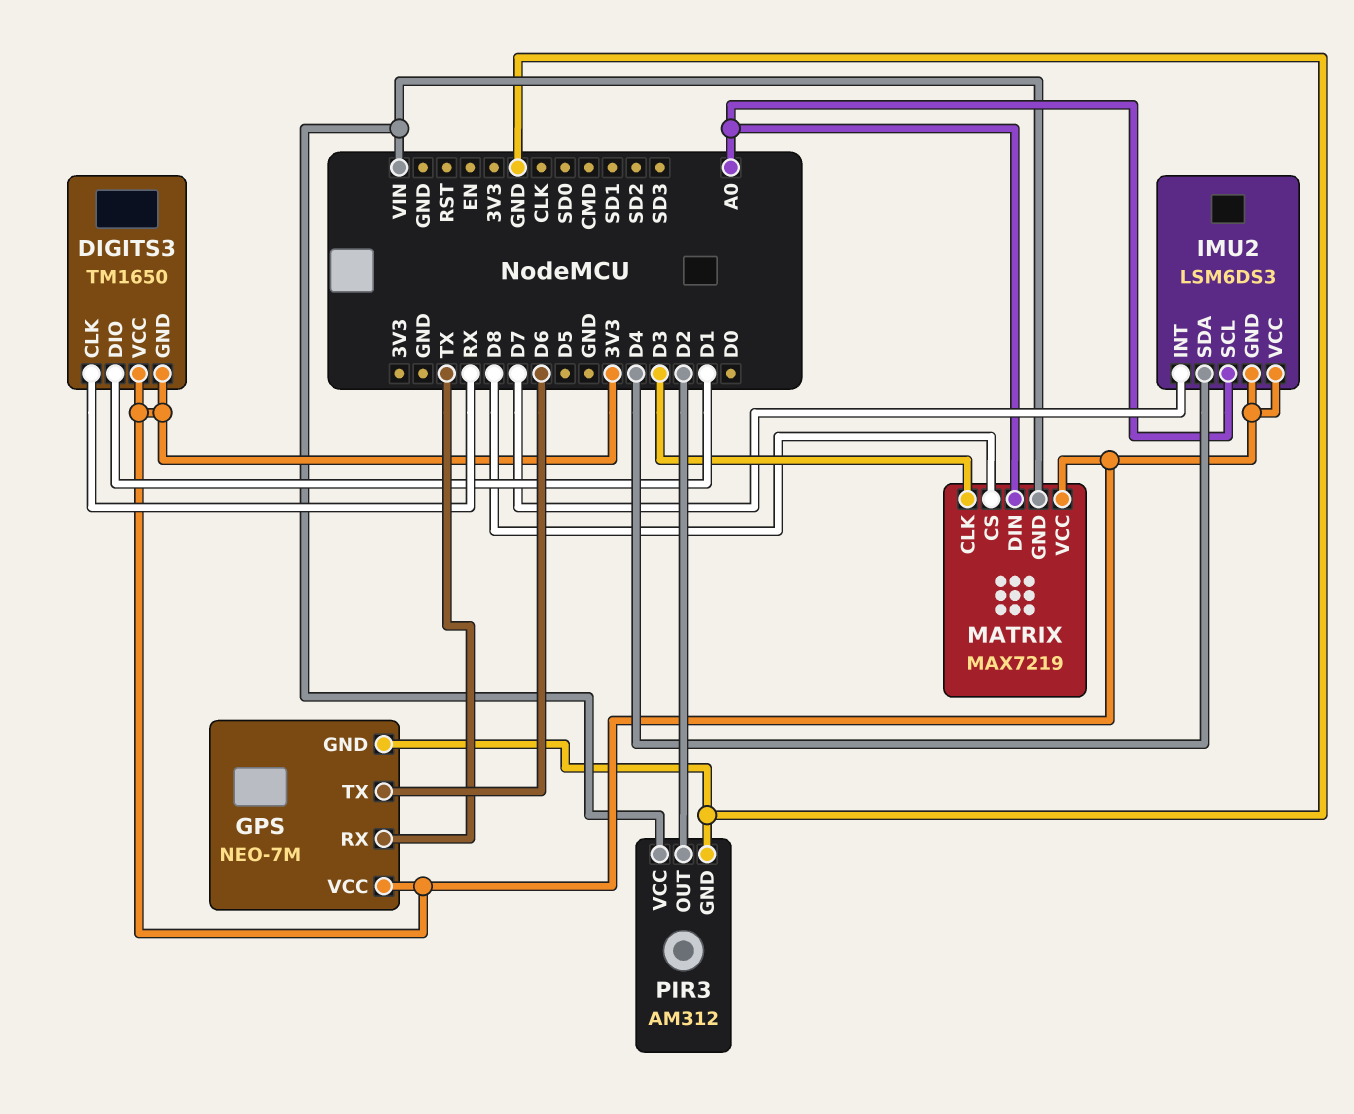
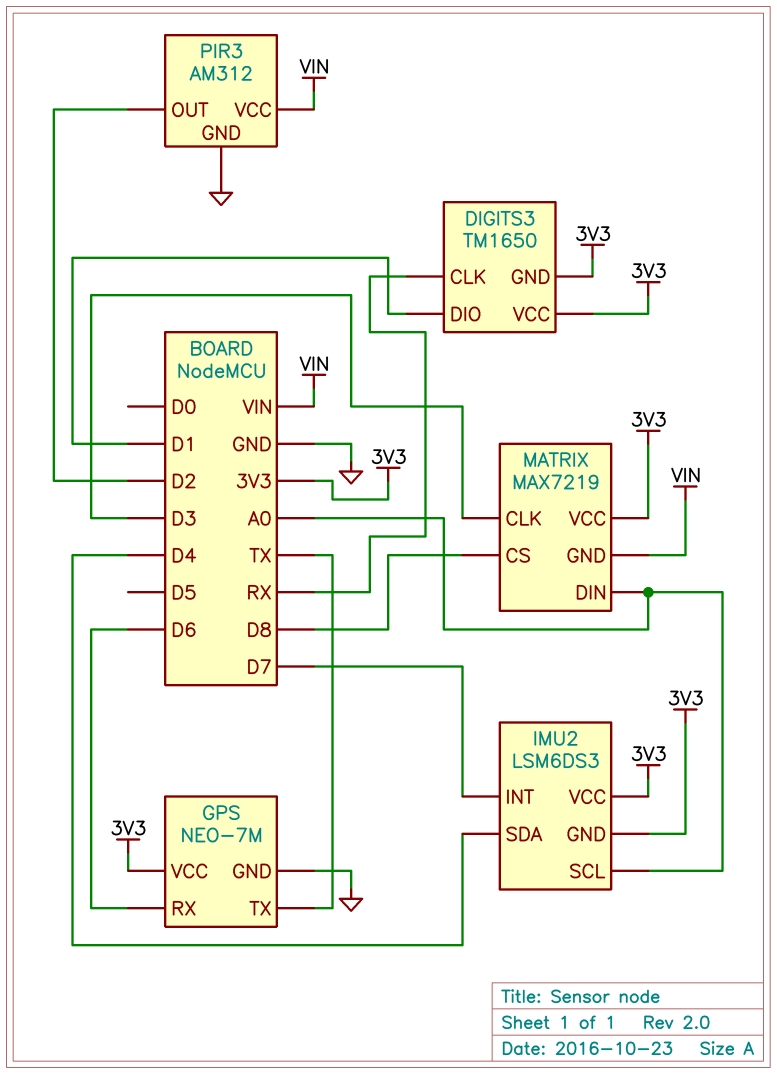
GPS pin RX: TX -> D6
GPS pin TX: D6 -> TX

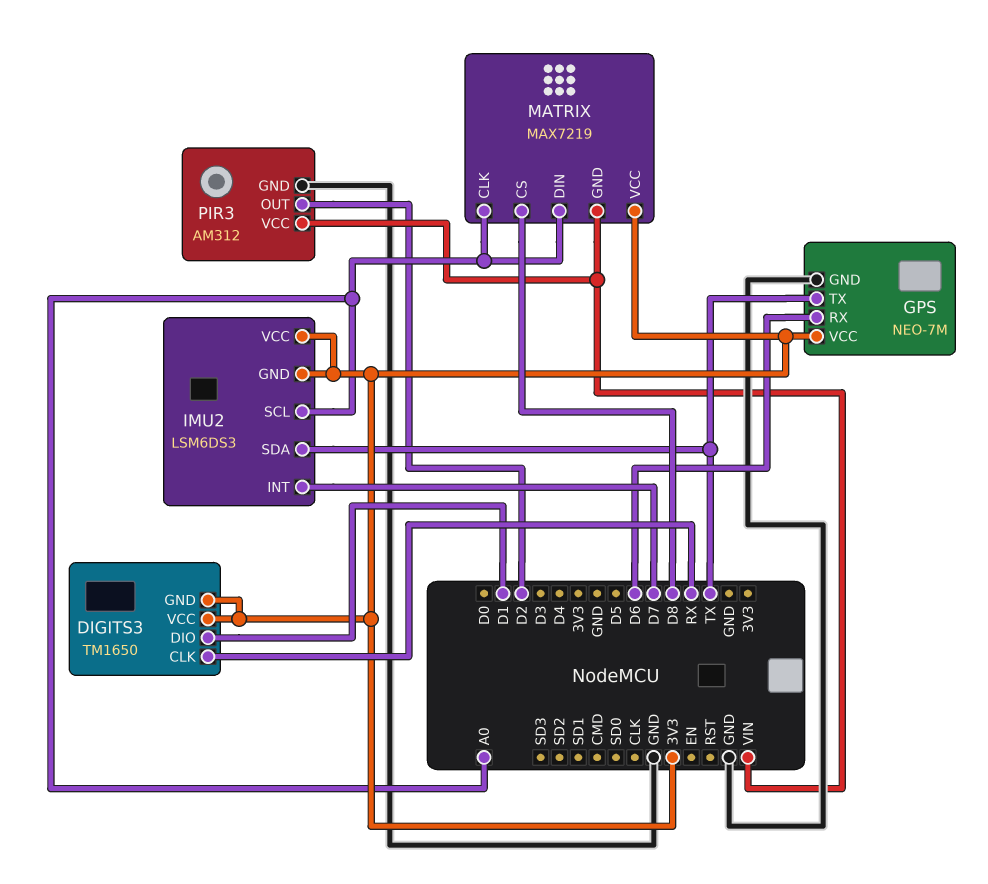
IMU2 pin SDA: D4 -> TX
MATRIX pin CLK: D3 -> A0

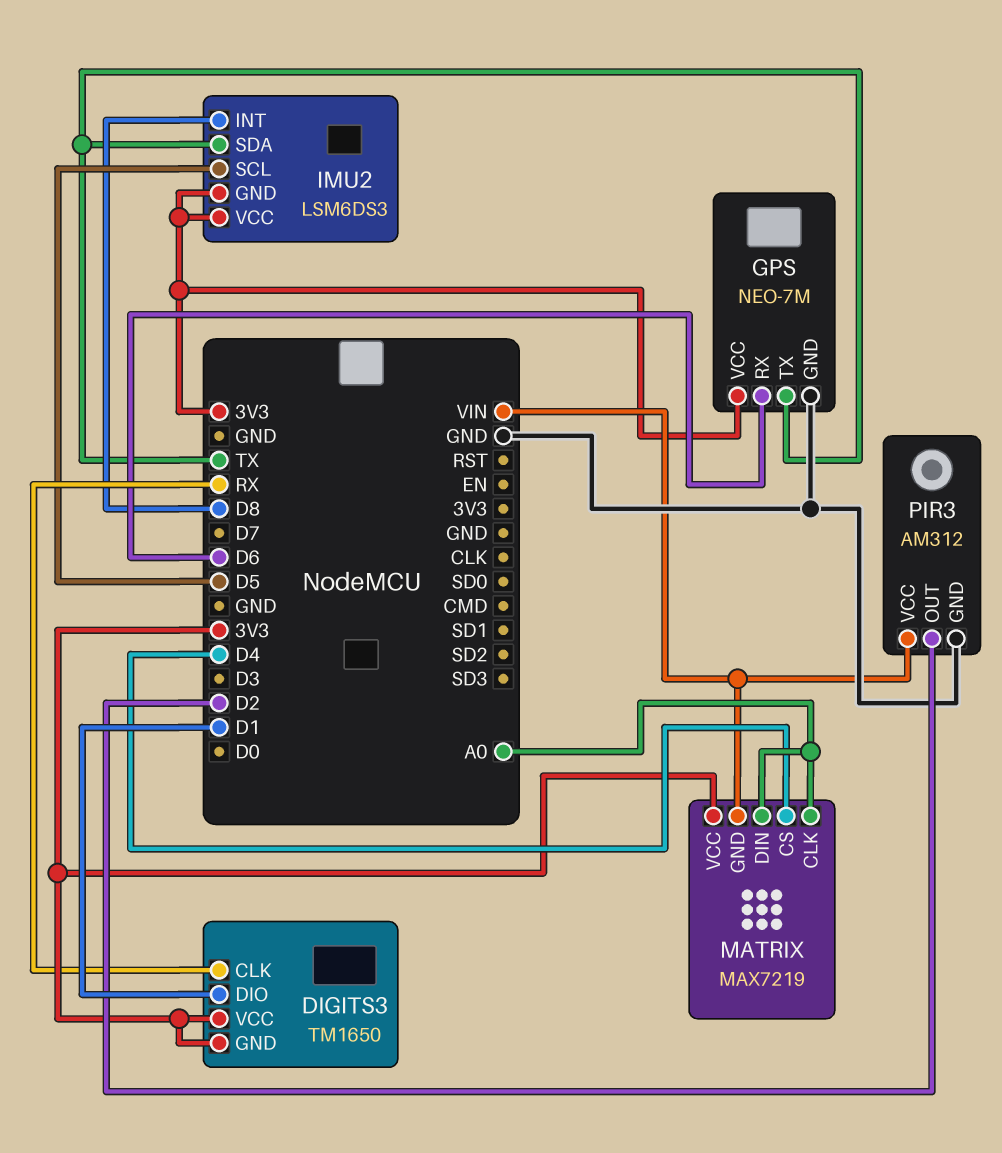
IMU2 pin INT: D7 -> D8
IMU2 pin SCL: A0 -> D5
MATRIX pin CS: D8 -> D4

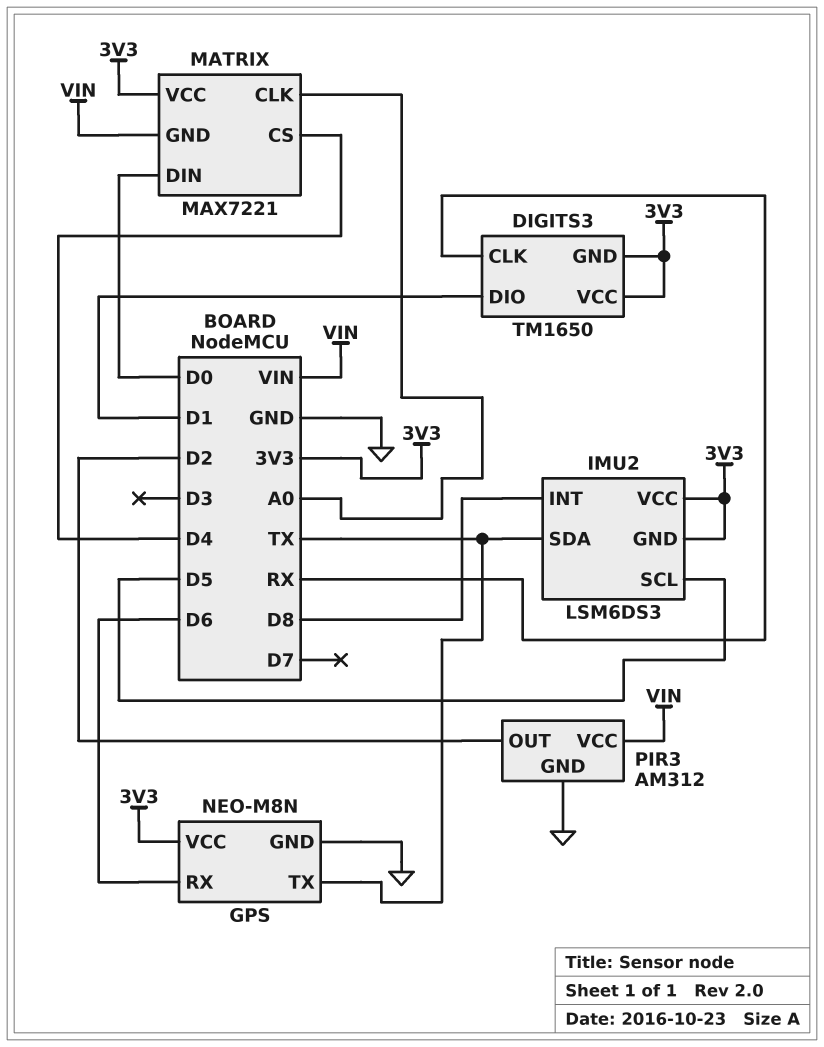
GPS: NEO-7M -> NEO-M8N
MATRIX: MAX7219 -> MAX7221
MATRIX pin DIN: A0 -> D0

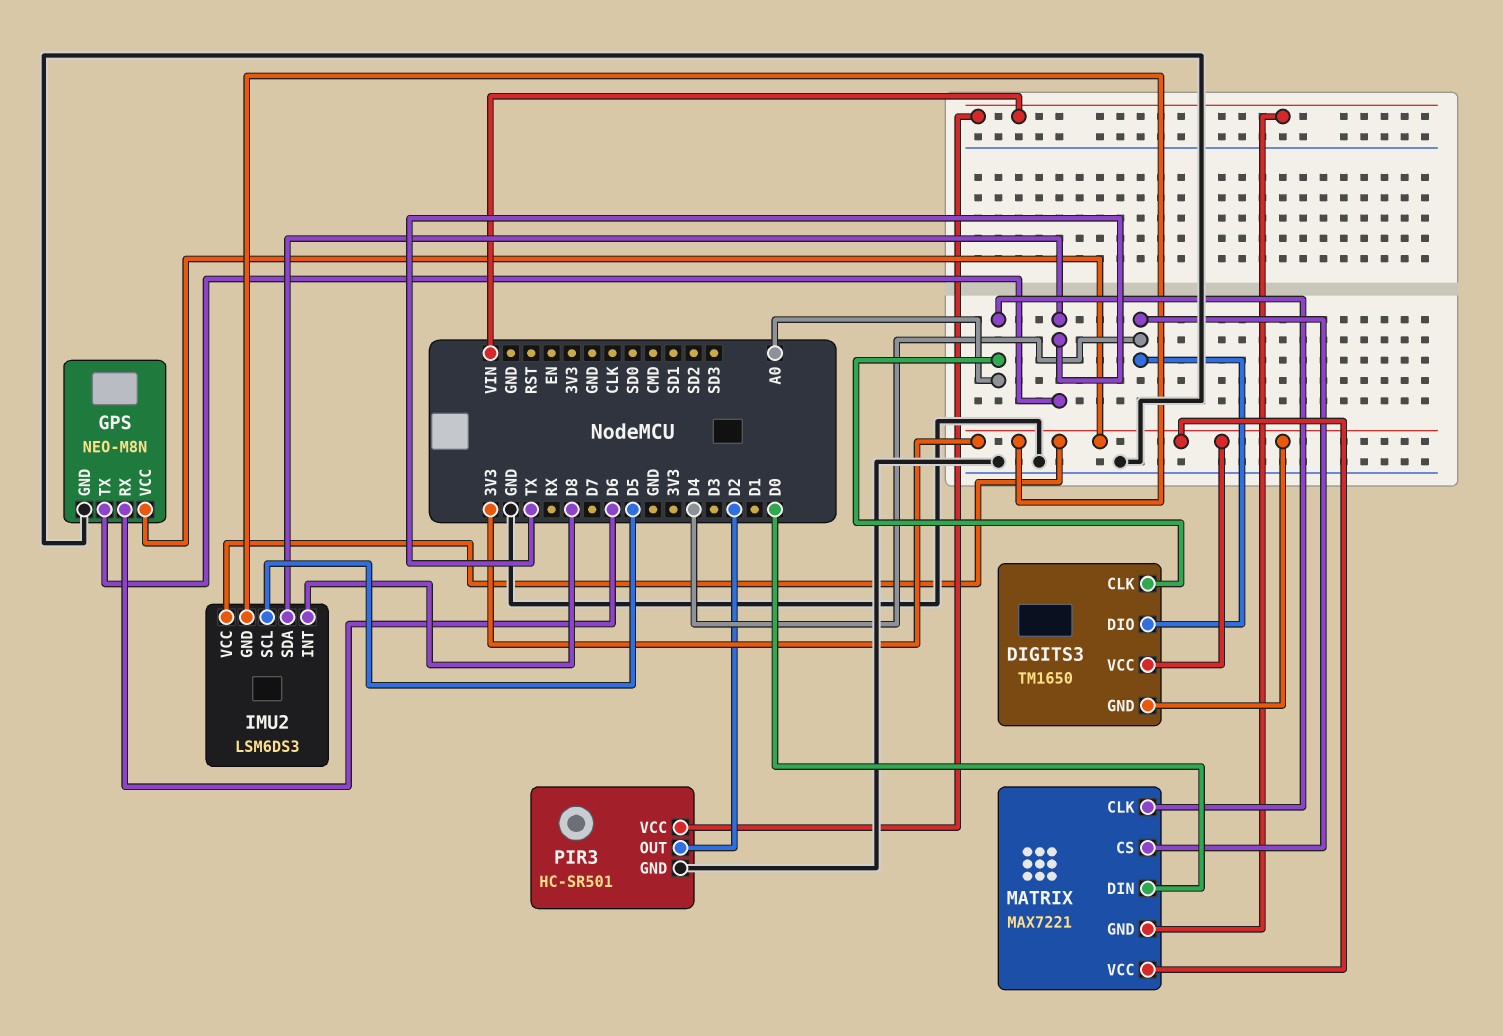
DIGITS3 pin CLK: RX -> A0
DIGITS3 pin DIO: D1 -> D4
PIR3: AM312 -> HC-SR501

